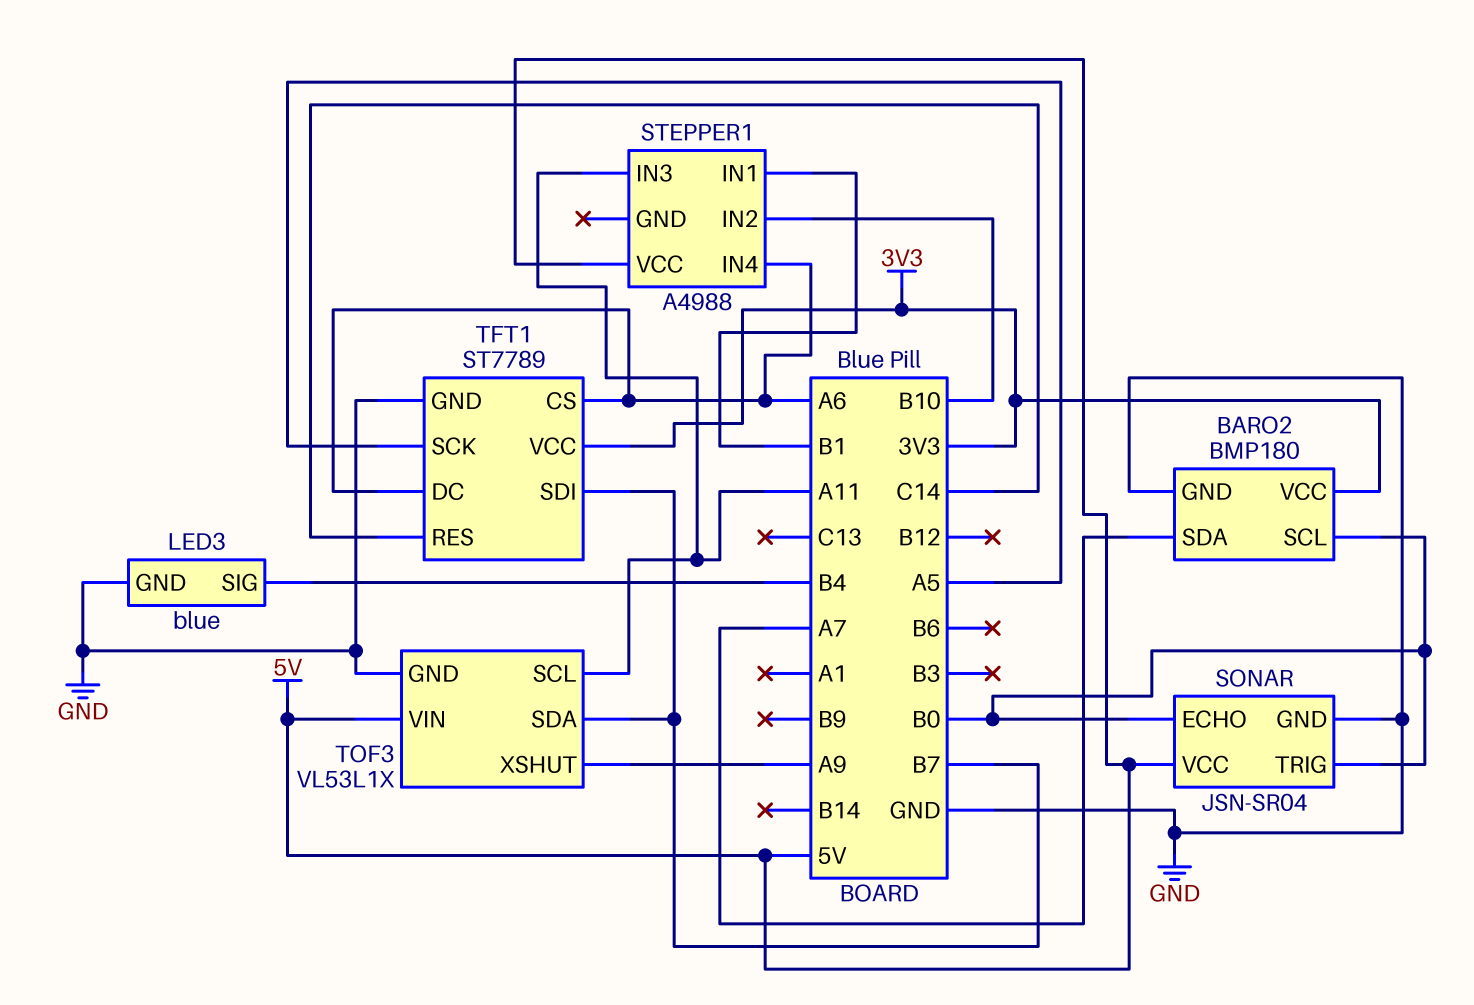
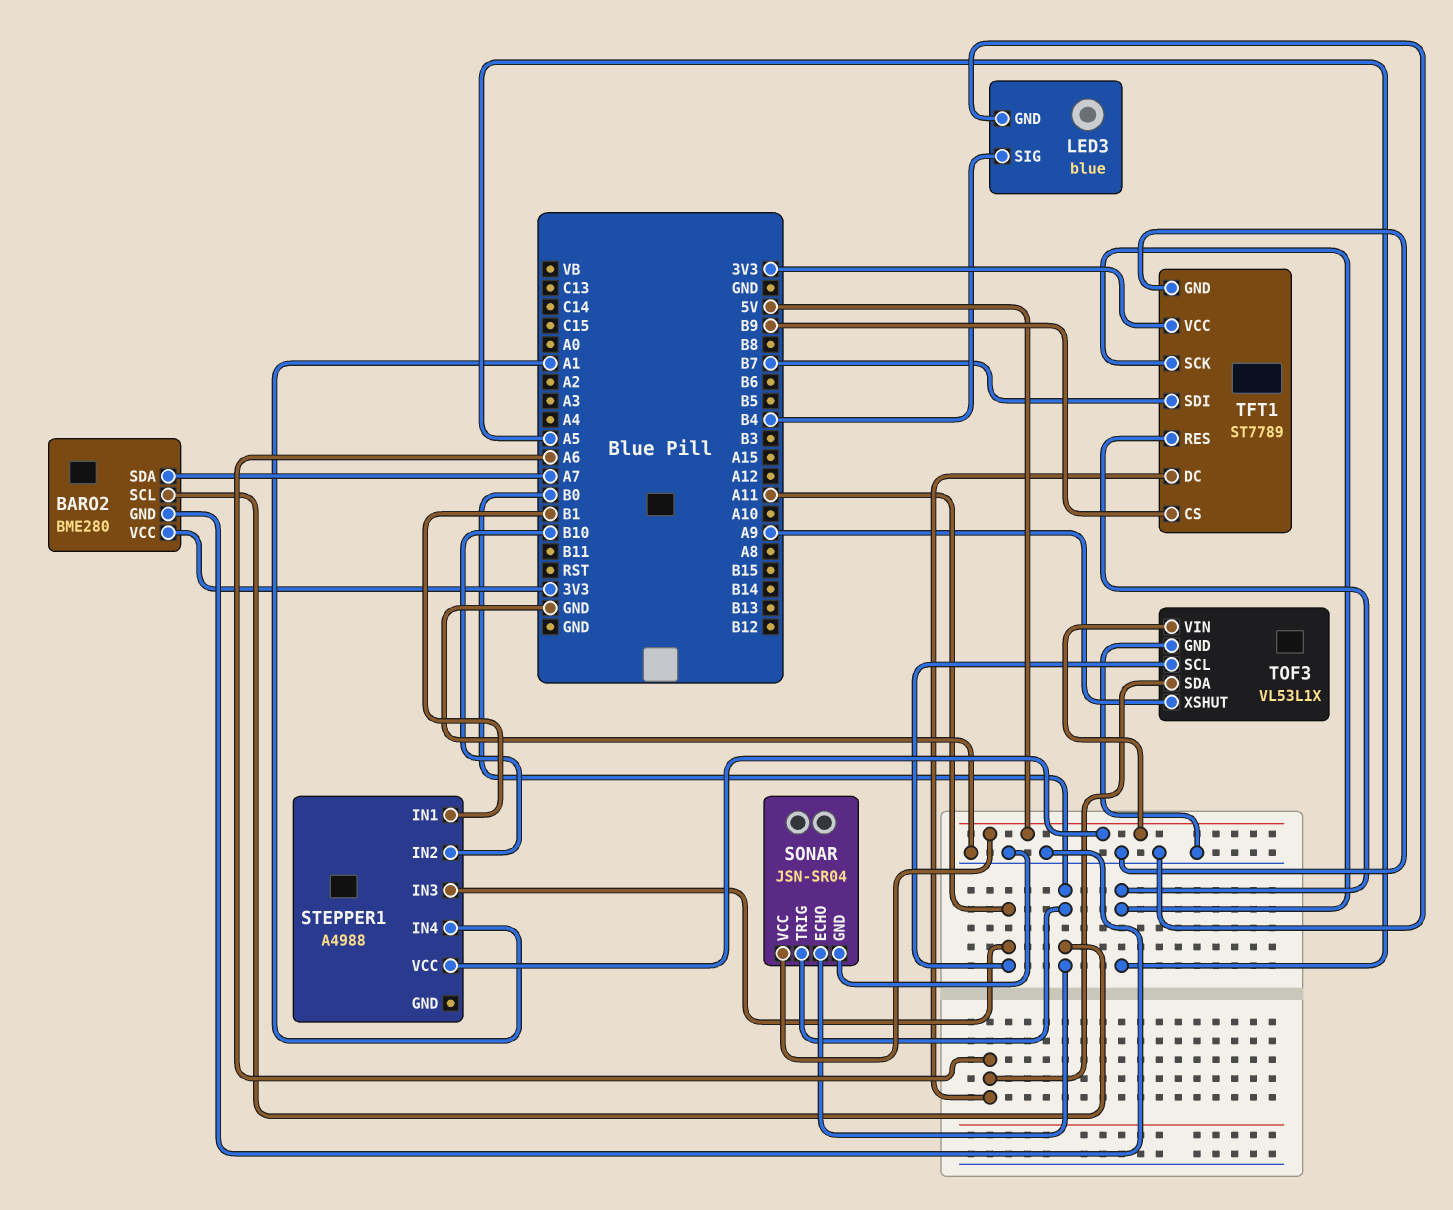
BARO2: BMP180 -> BME280
STEPPER1 pin IN4: A6 -> A1
TFT1 pin CS: A6 -> B9
TFT1 pin RES: C14 -> A5
TOF3 pin SDA: B7 -> A6

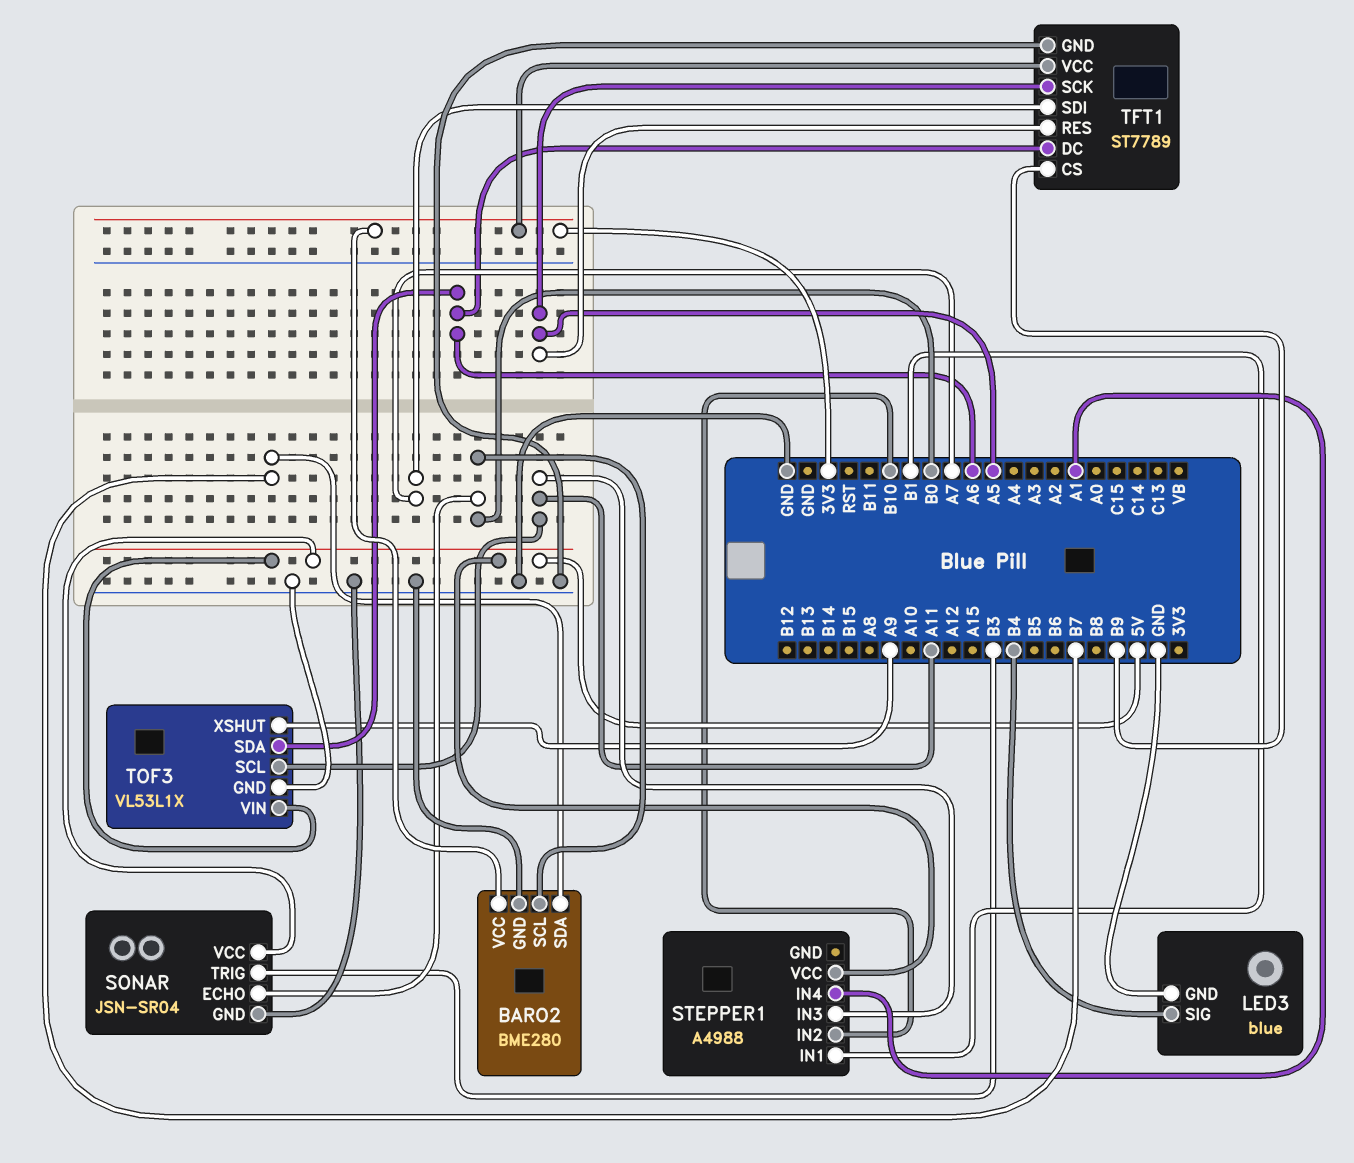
BARO2 pin SDA: A7 -> B7
SONAR pin TRIG: B0 -> B3
TFT1 pin SDI: B7 -> A7

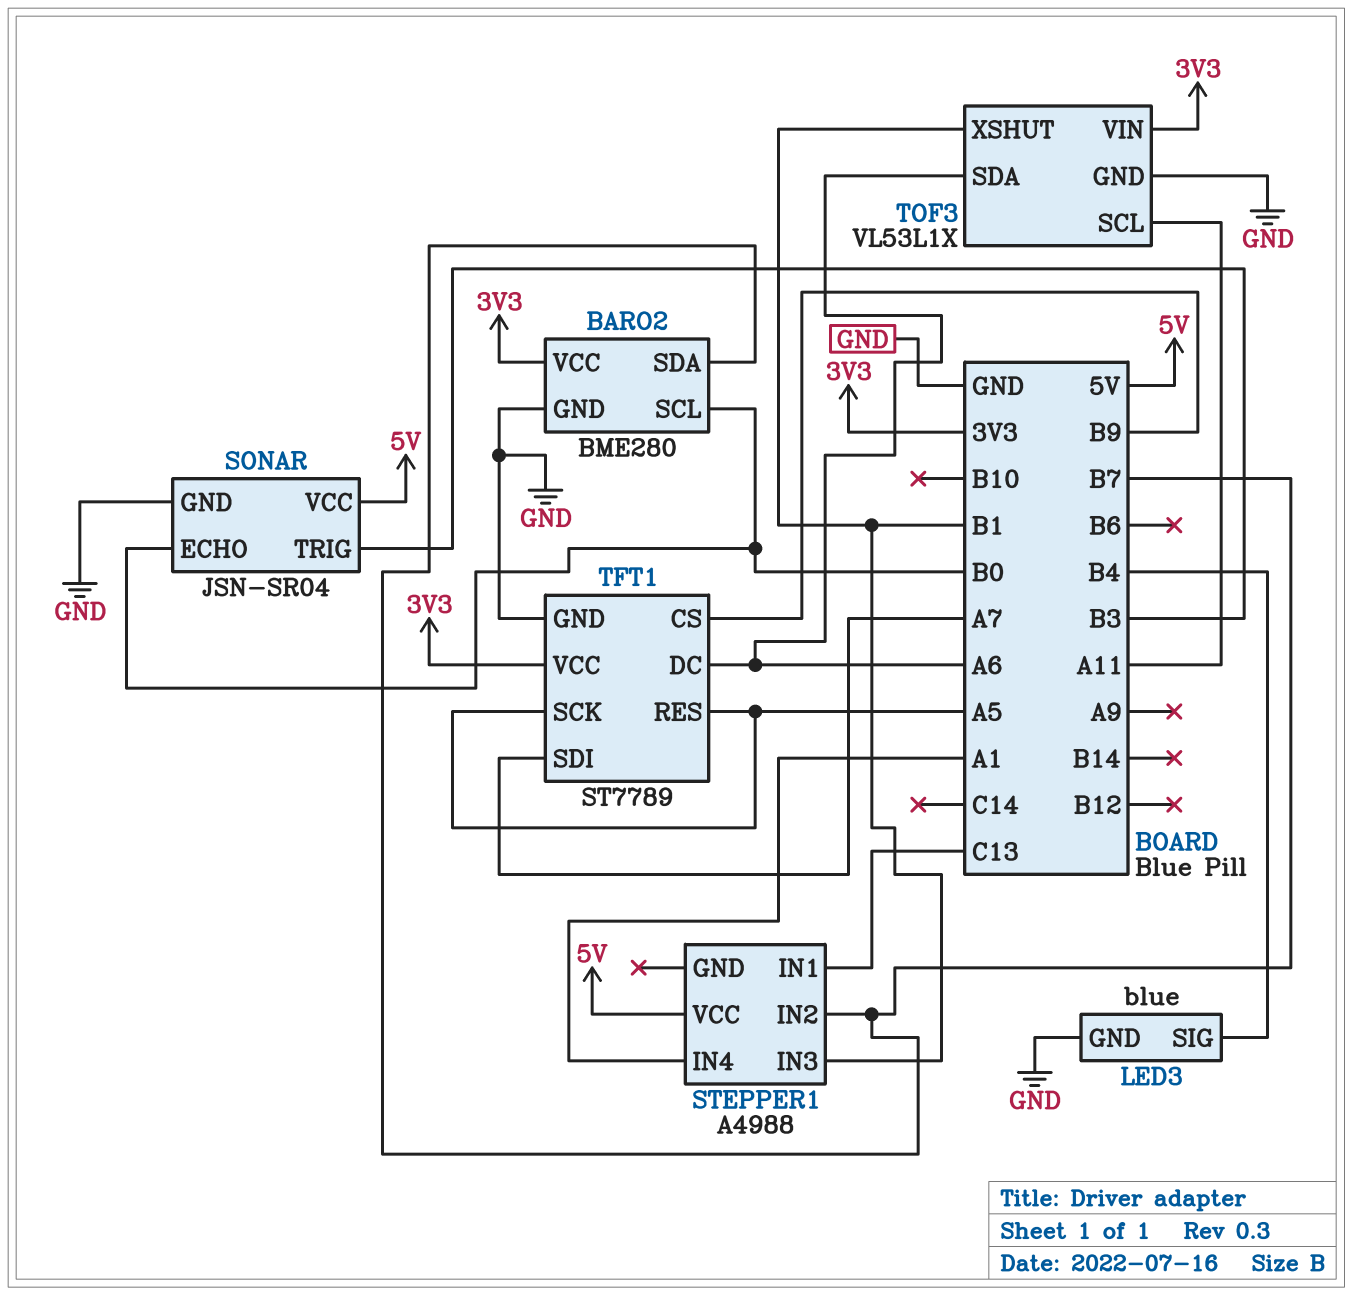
STEPPER1 pin IN1: B1 -> C13
STEPPER1 pin IN2: B10 -> B7
STEPPER1 pin IN3: A11 -> B1
TOF3 pin VIN: 5V -> 3V3
TOF3 pin XSHUT: A9 -> B1

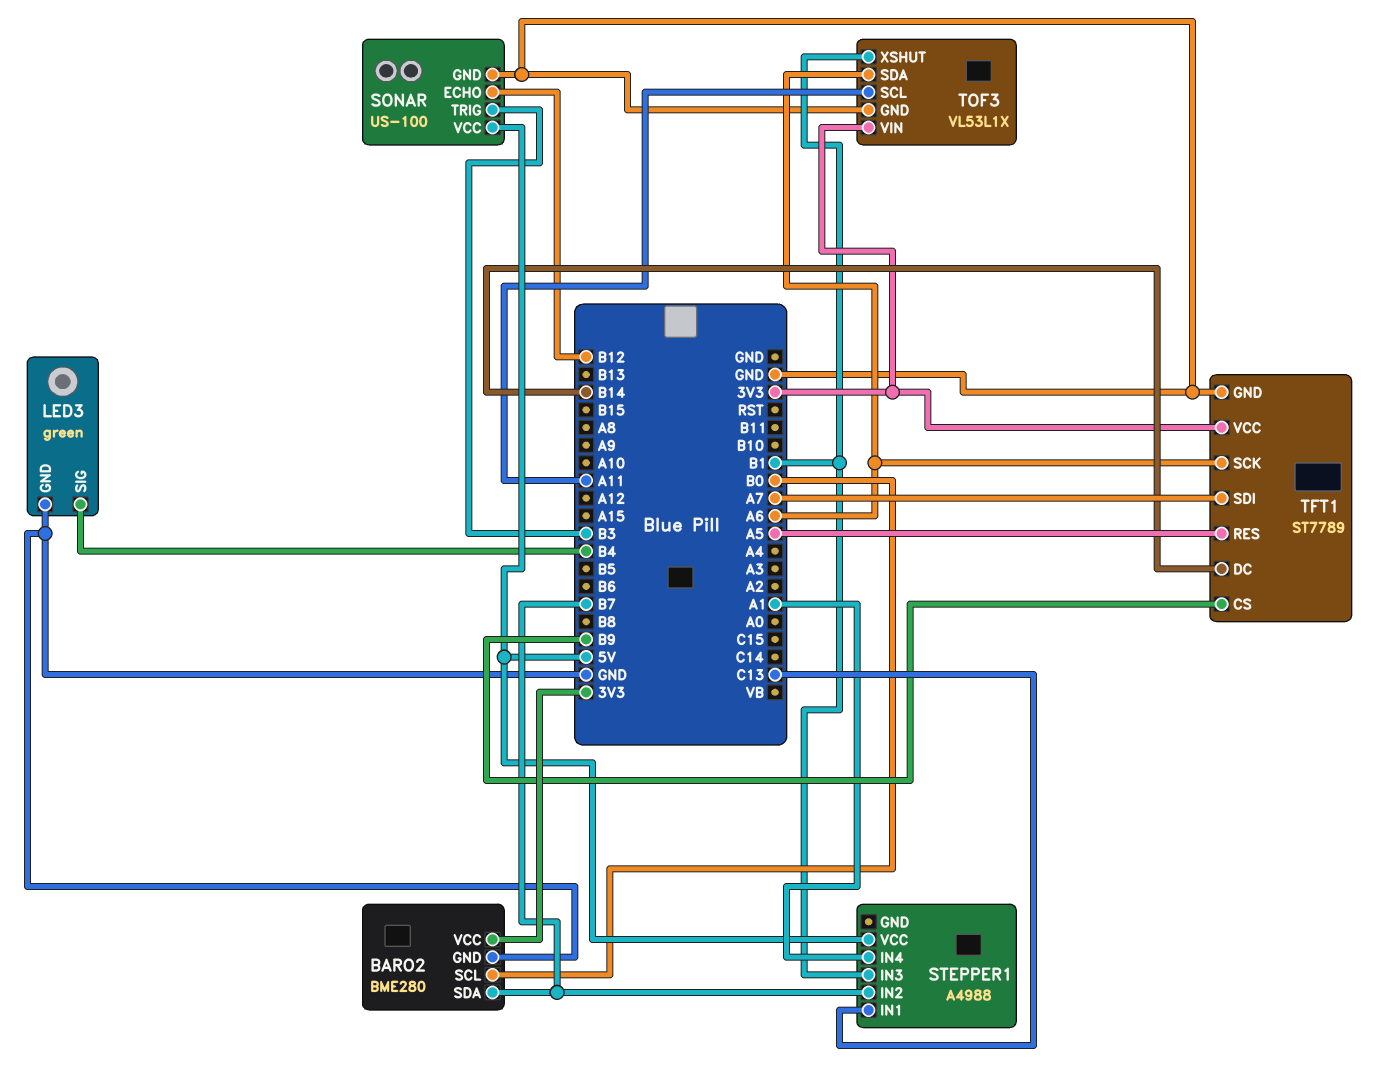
LED3: blue -> green
SONAR: JSN-SR04 -> US-100
SONAR pin ECHO: B0 -> B12
TFT1 pin DC: A6 -> B14
TFT1 pin SCK: A5 -> A6

